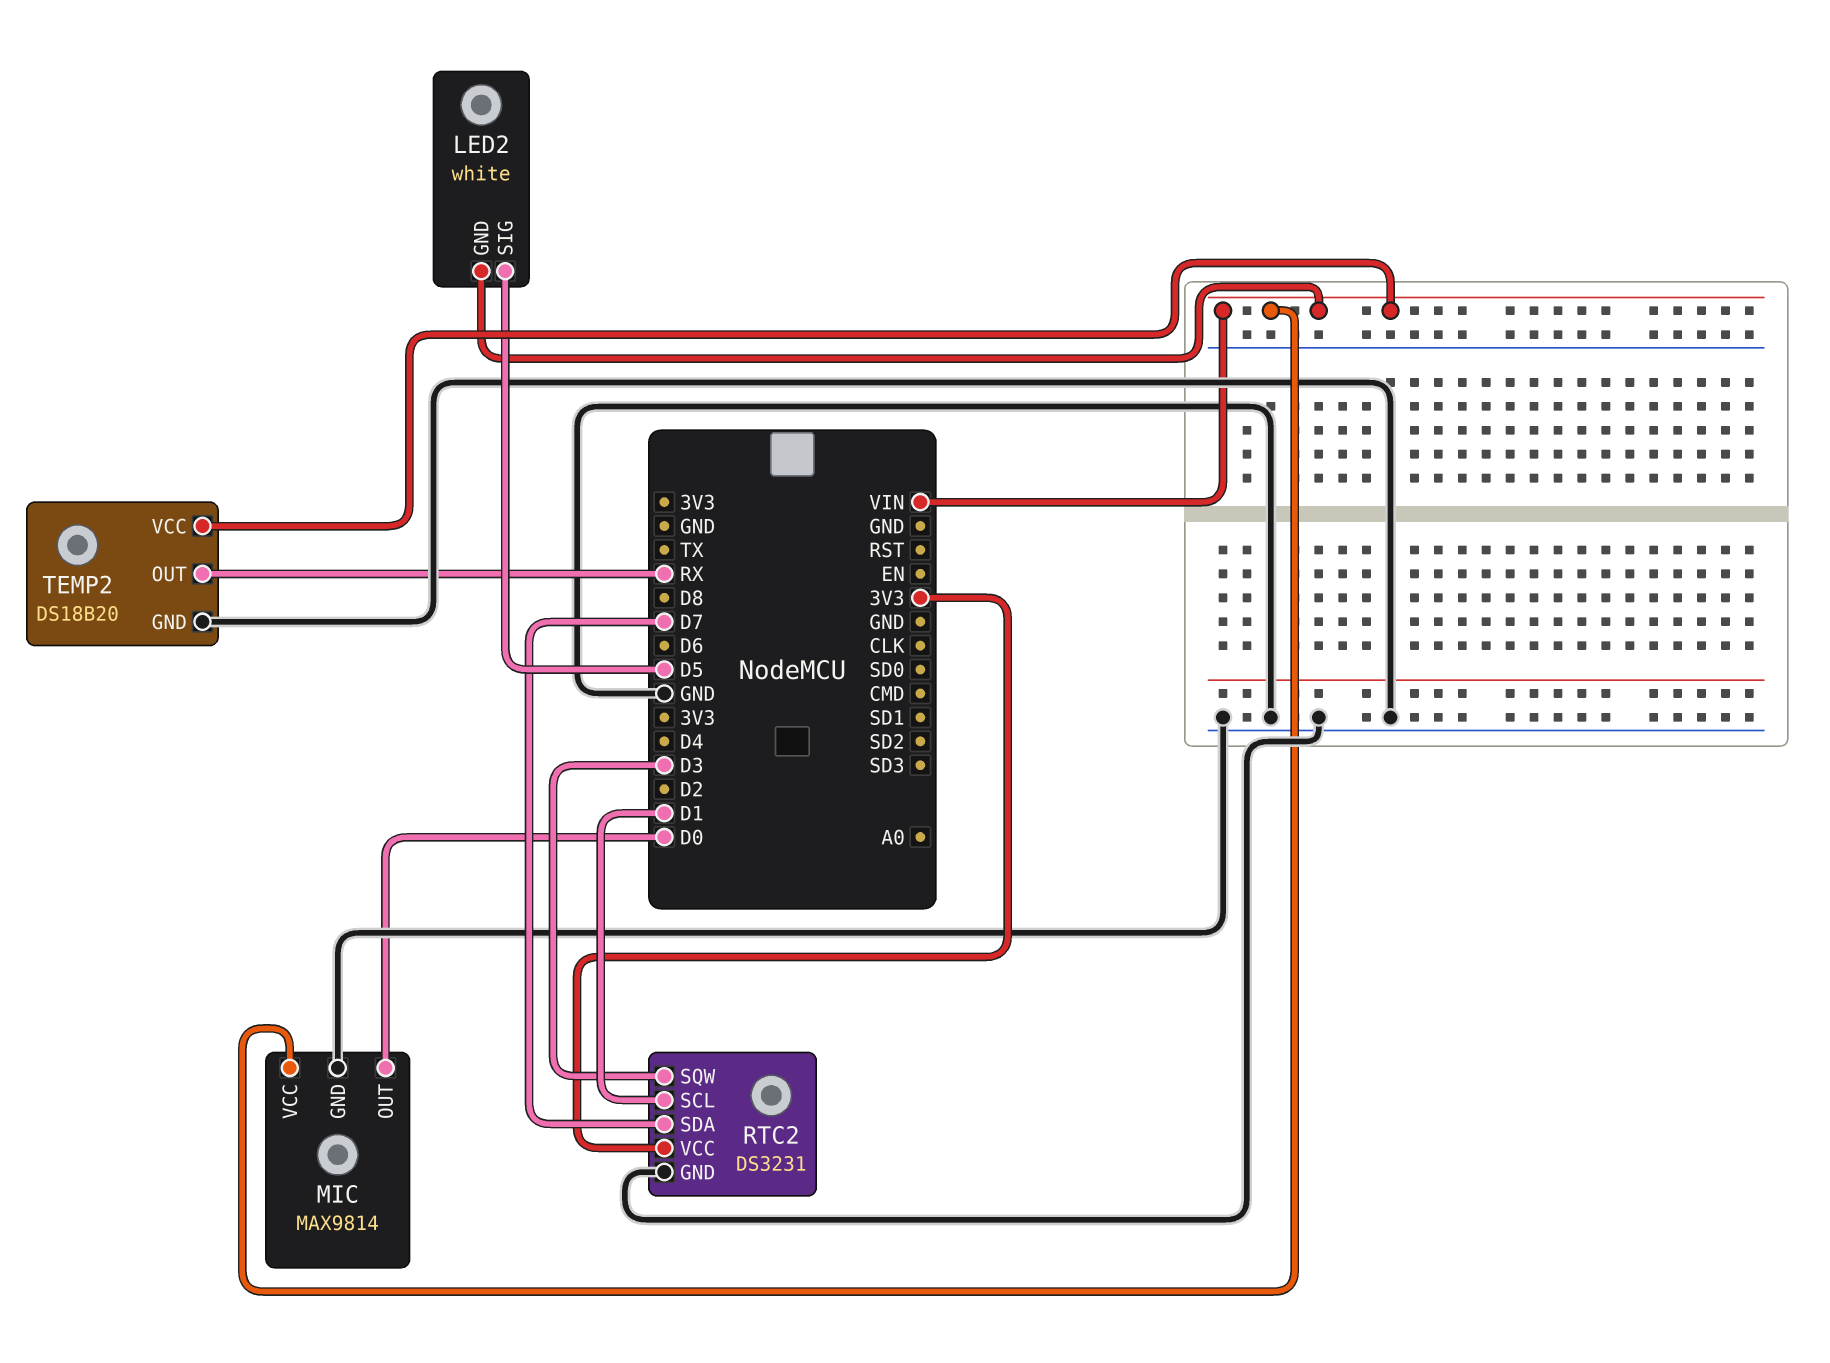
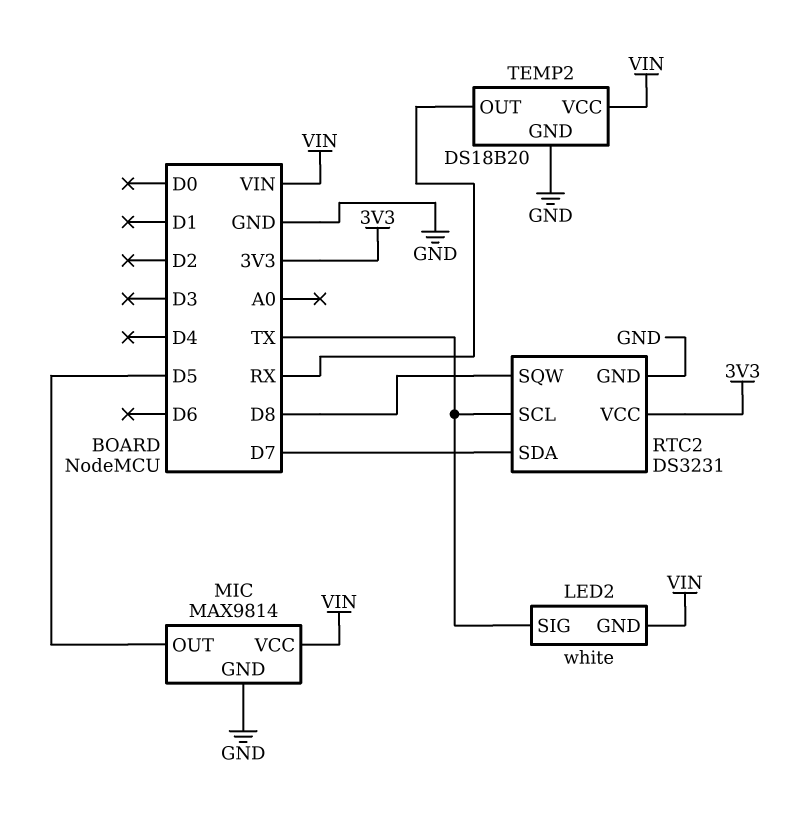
LED2 pin SIG: D5 -> TX
MIC pin OUT: D0 -> D5
RTC2 pin SCL: D1 -> TX
RTC2 pin SQW: D3 -> D8

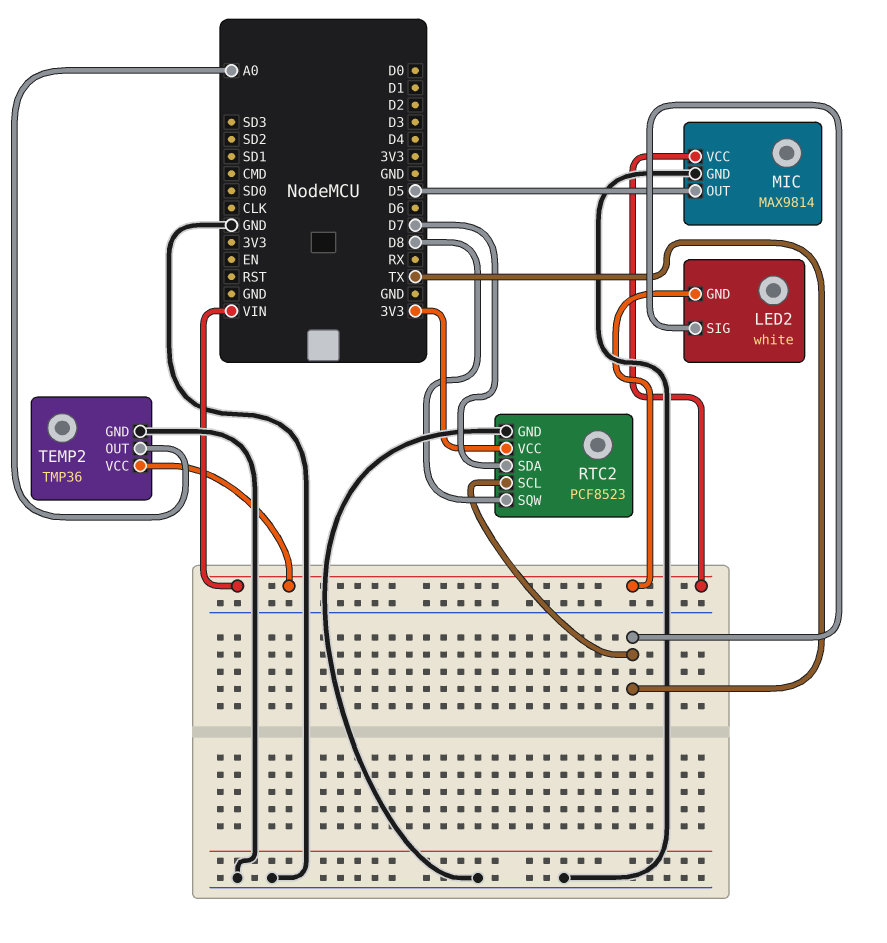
RTC2: DS3231 -> PCF8523
TEMP2: DS18B20 -> TMP36
TEMP2 pin OUT: RX -> A0

